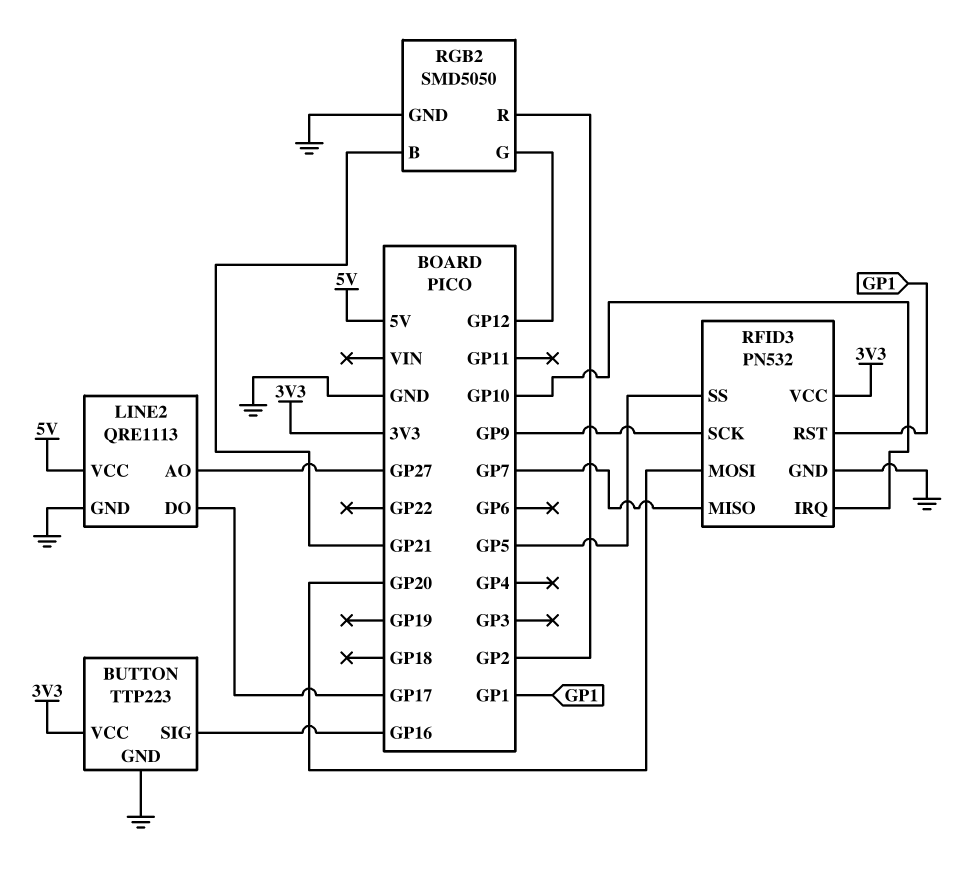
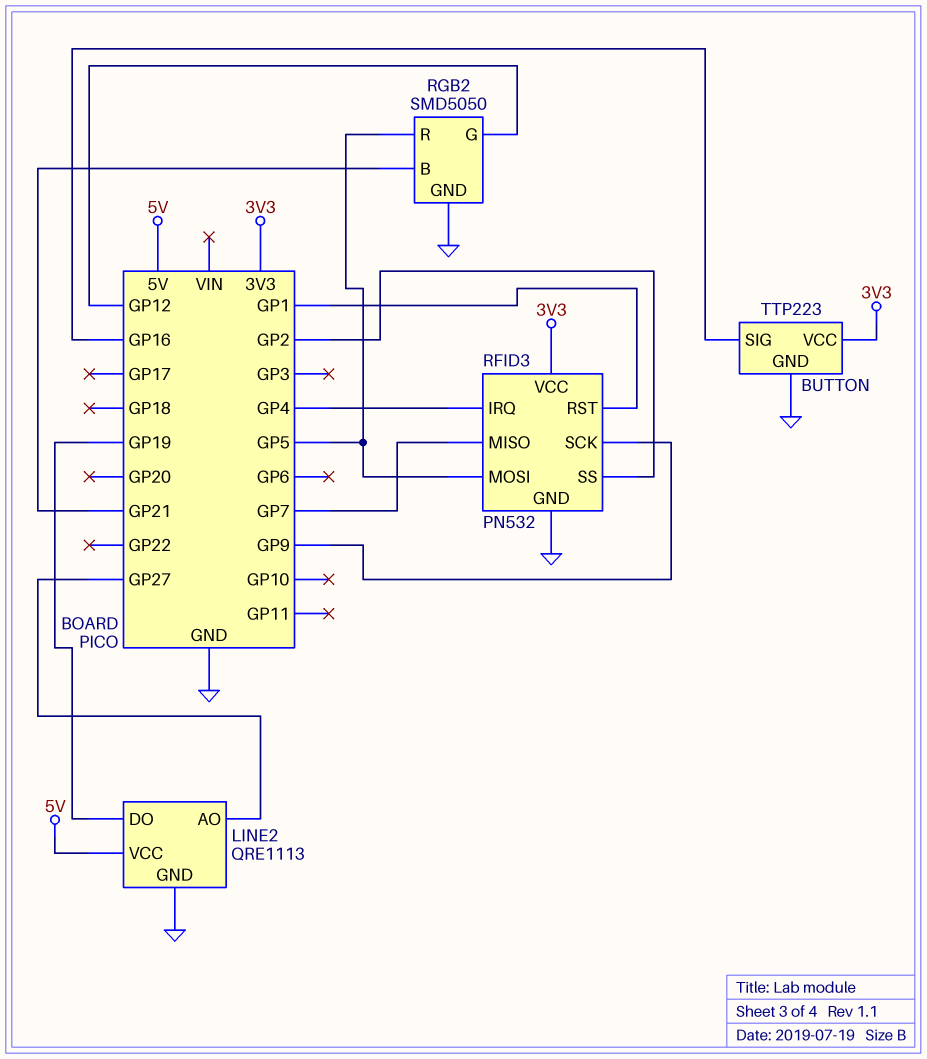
LINE2 pin DO: GP17 -> GP19
RFID3 pin IRQ: GP10 -> GP4
RFID3 pin MOSI: GP20 -> GP5
RFID3 pin SS: GP5 -> GP2
RGB2 pin R: GP2 -> GP5

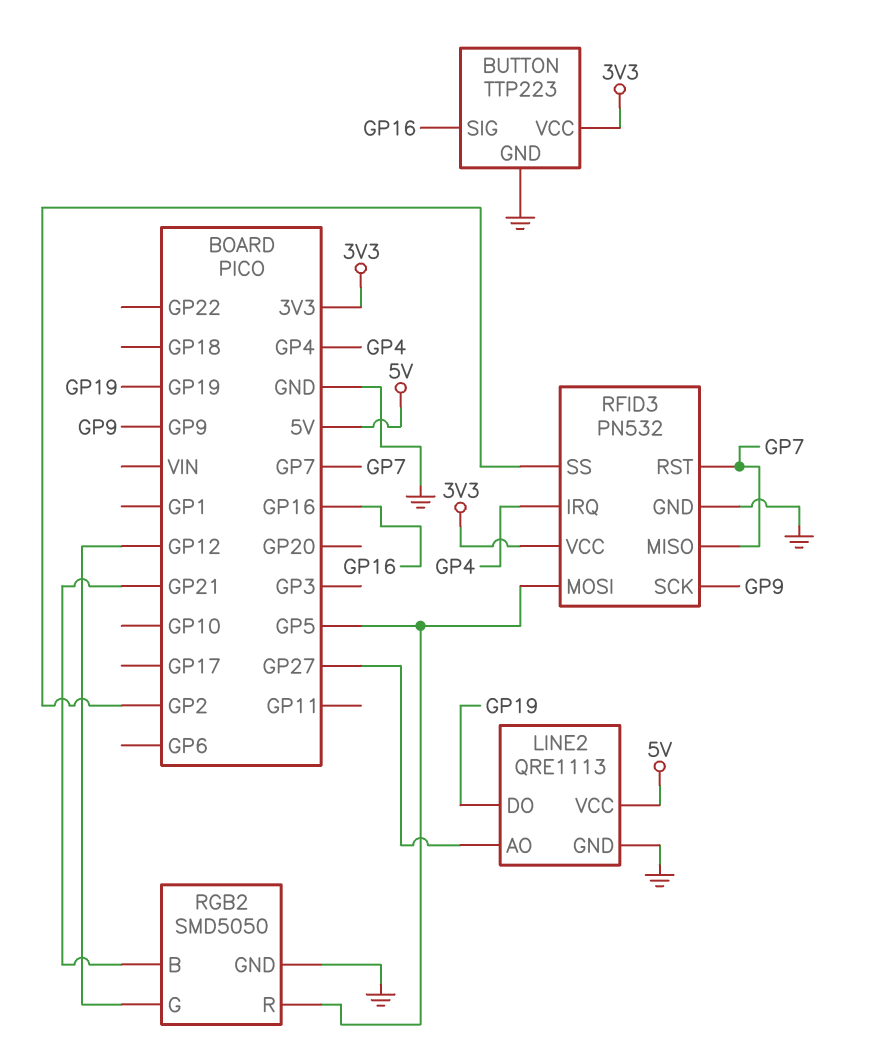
RFID3 pin RST: GP1 -> GP7

